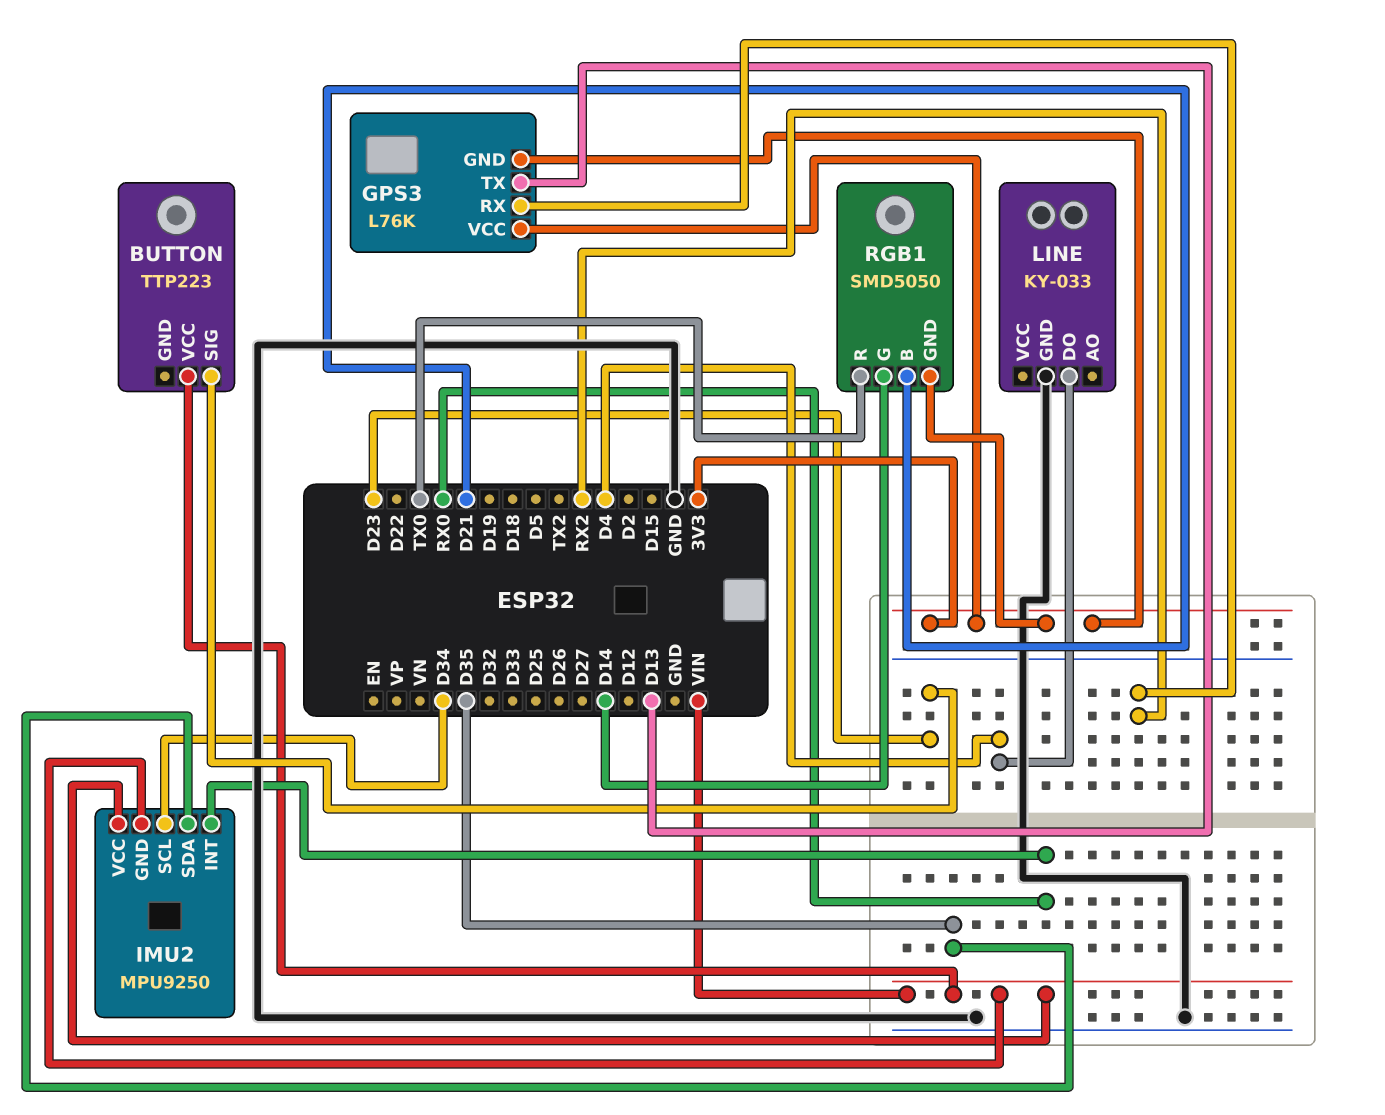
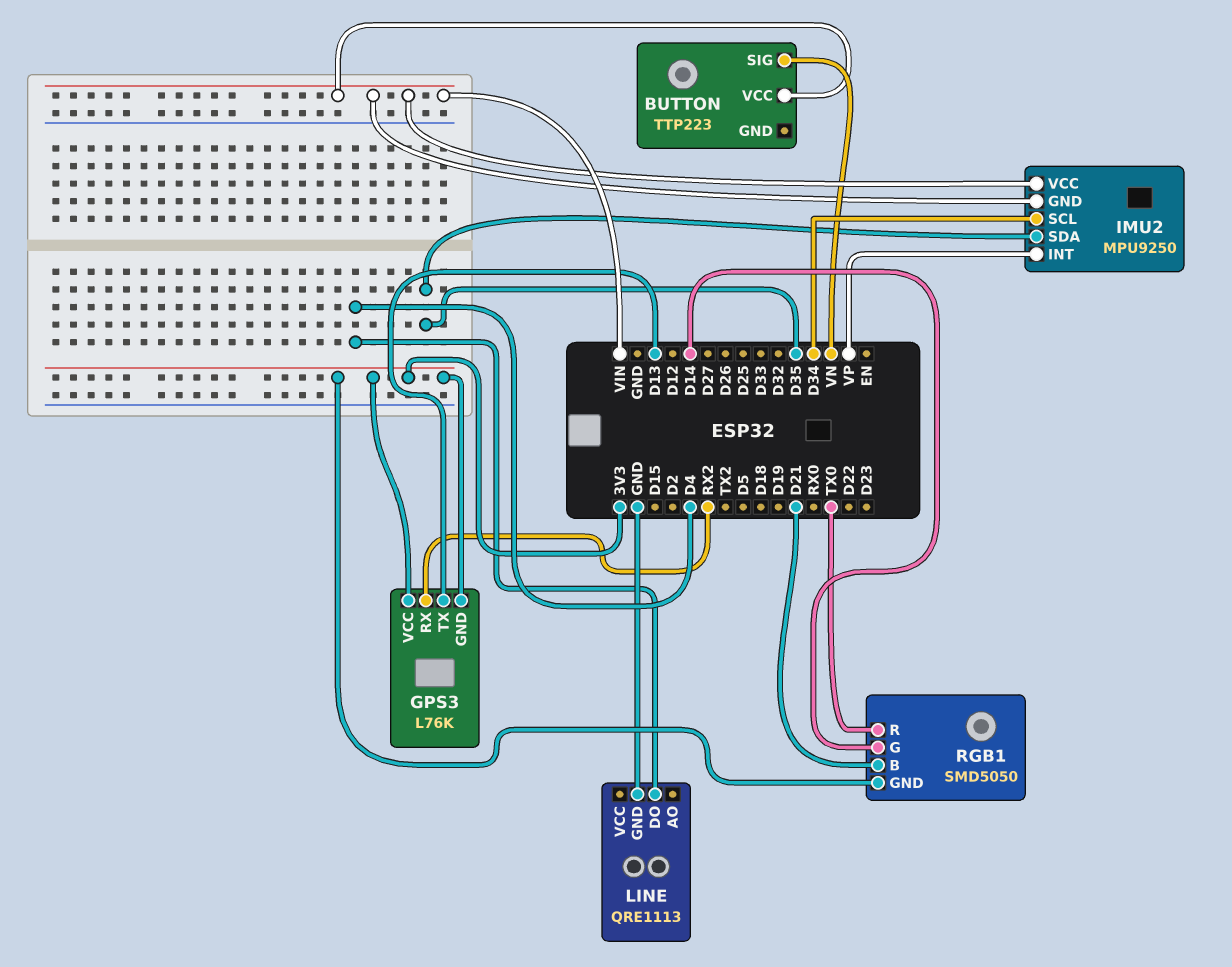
BUTTON pin SIG: D23 -> VN
IMU2 pin INT: RX0 -> VP
LINE: KY-033 -> QRE1113

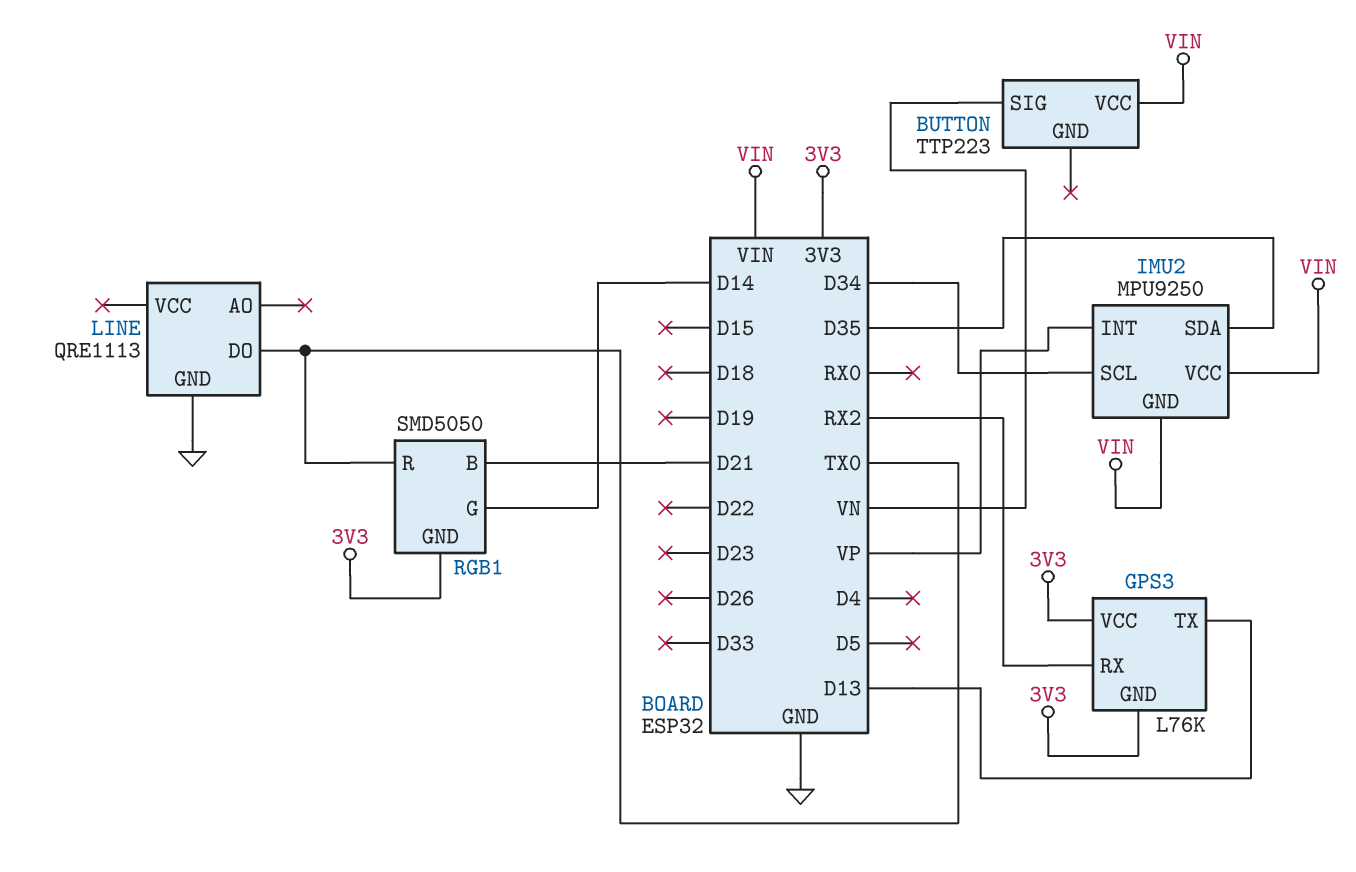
LINE pin DO: D4 -> TX0

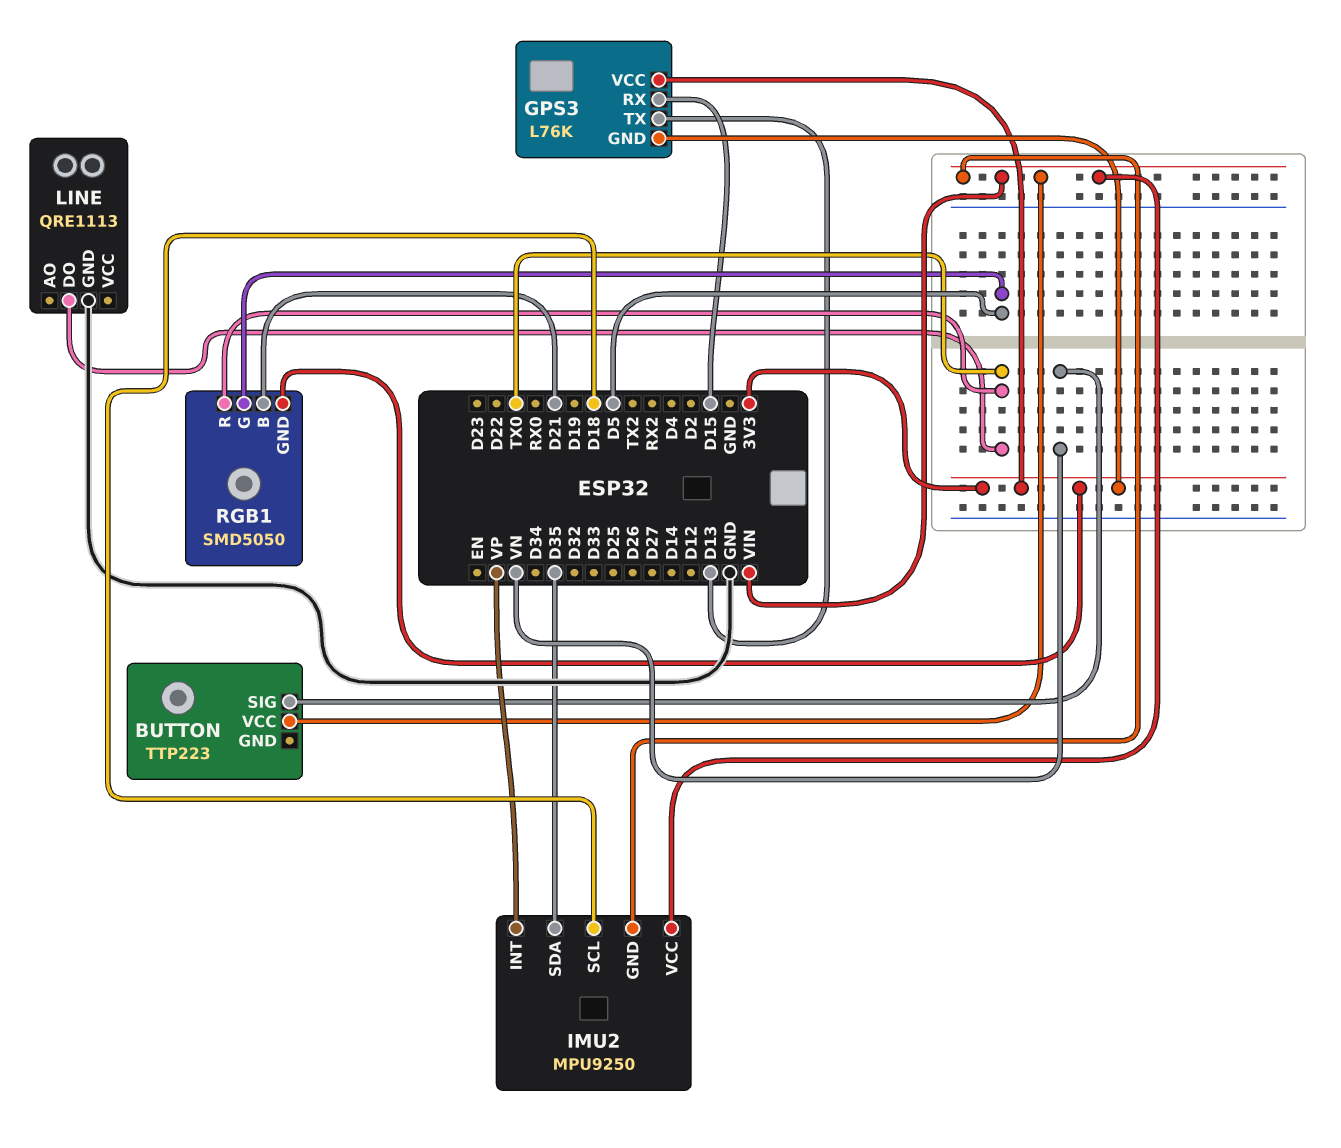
GPS3 pin RX: RX2 -> D15
IMU2 pin SCL: D34 -> D18
RGB1 pin G: D14 -> D5

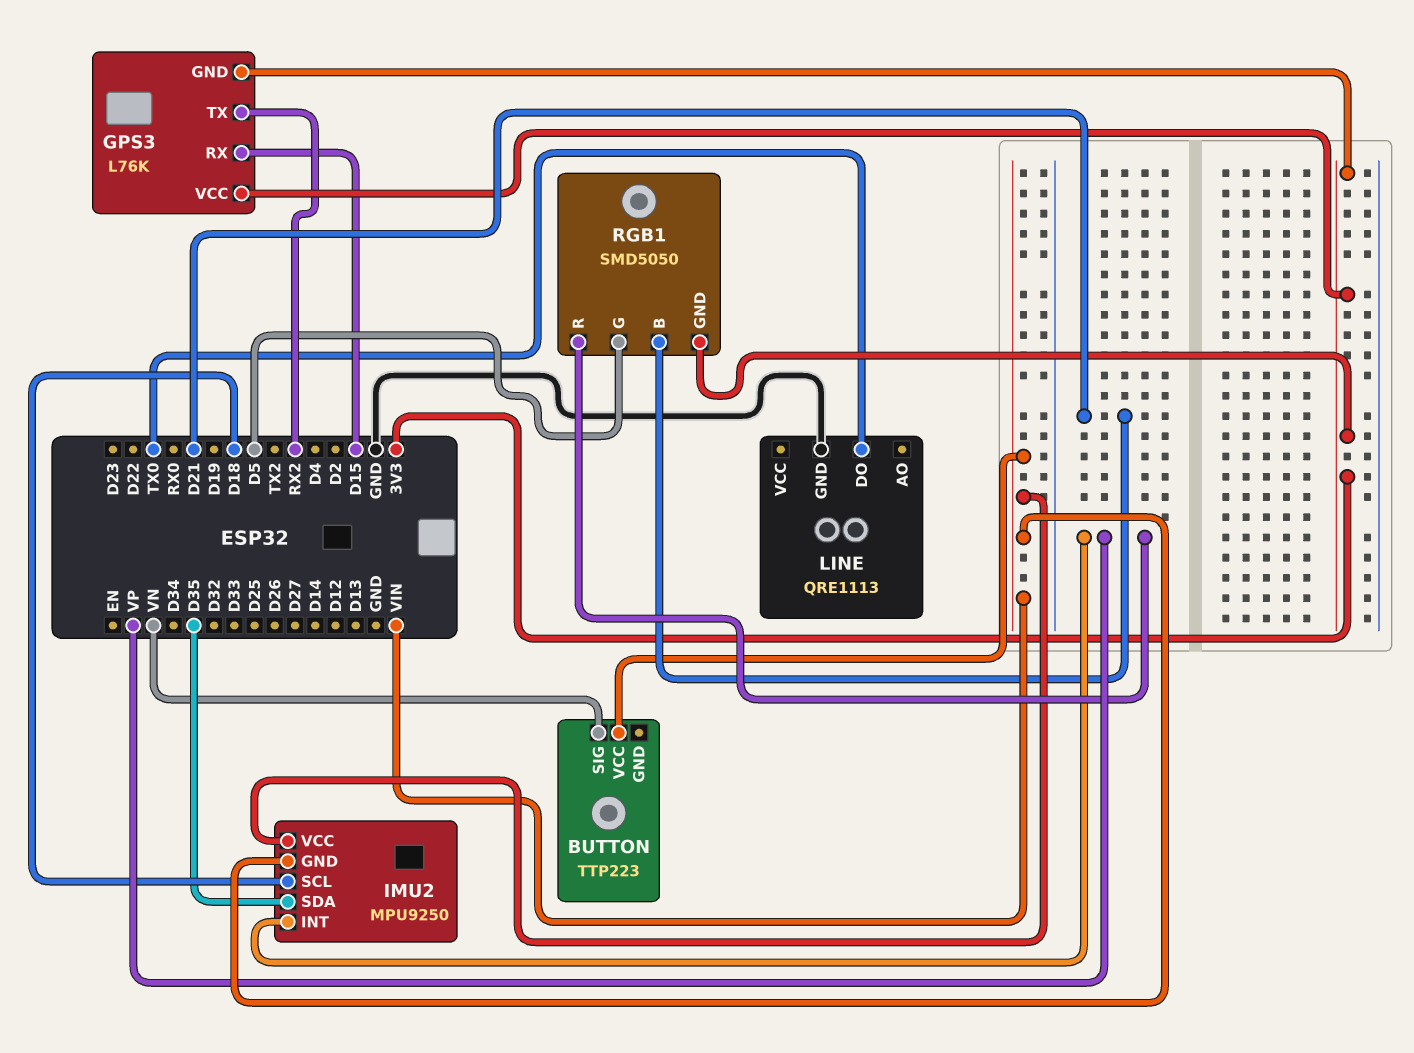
GPS3 pin TX: D13 -> RX2
RGB1 pin R: TX0 -> VP

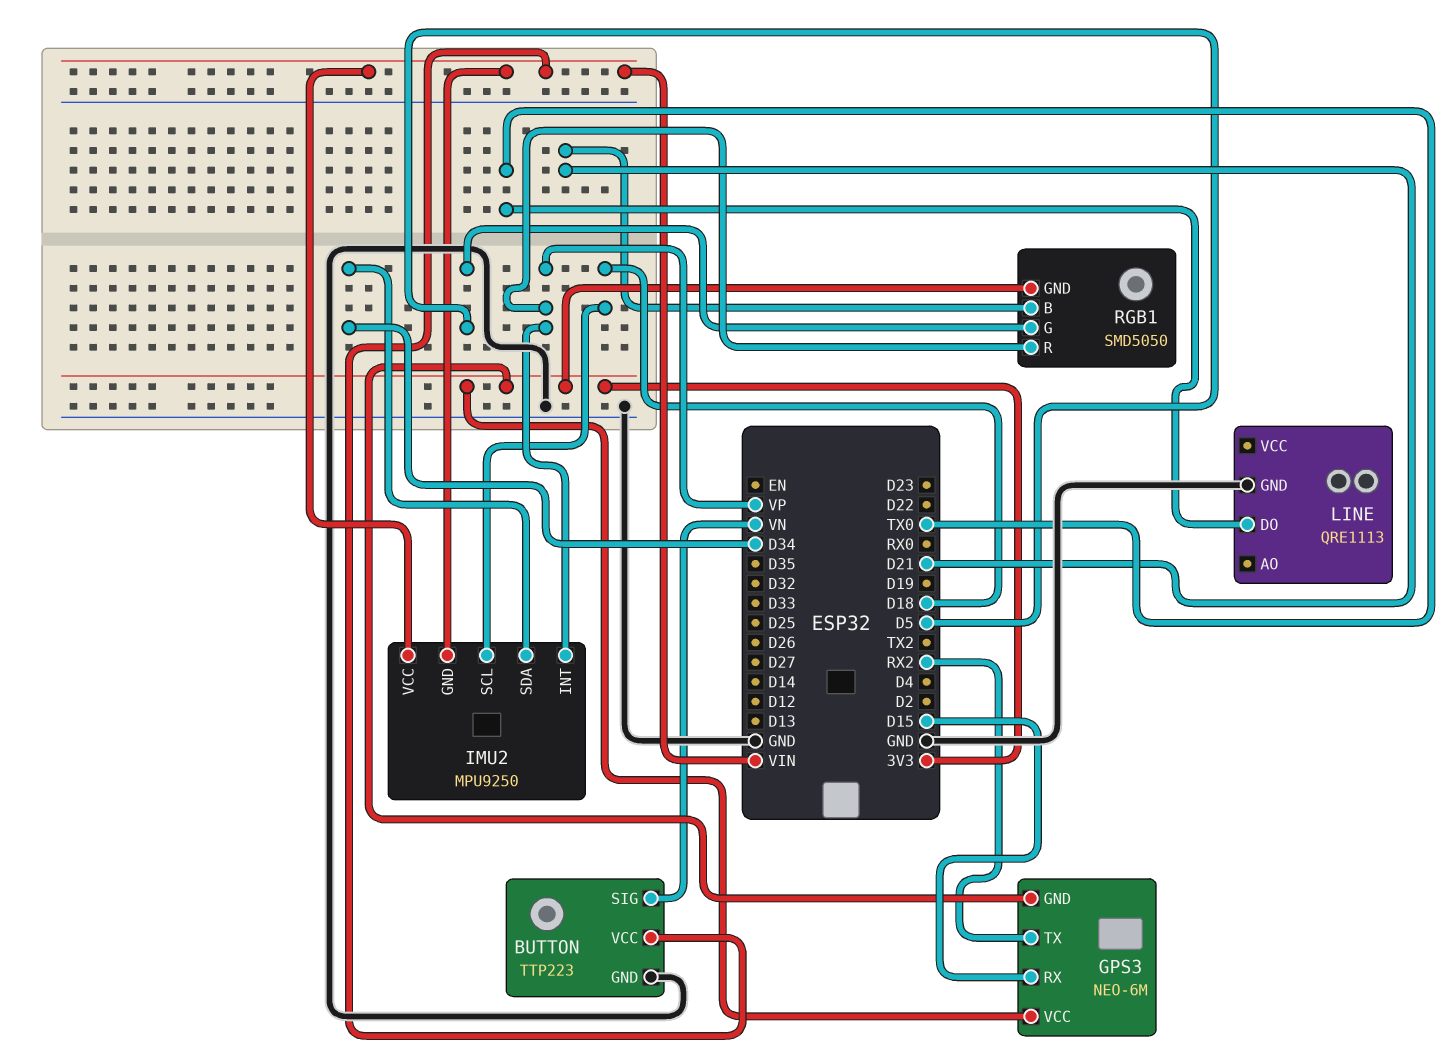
BUTTON pin GND: none -> GND
GPS3: L76K -> NEO-6M
IMU2 pin SDA: D35 -> D34

